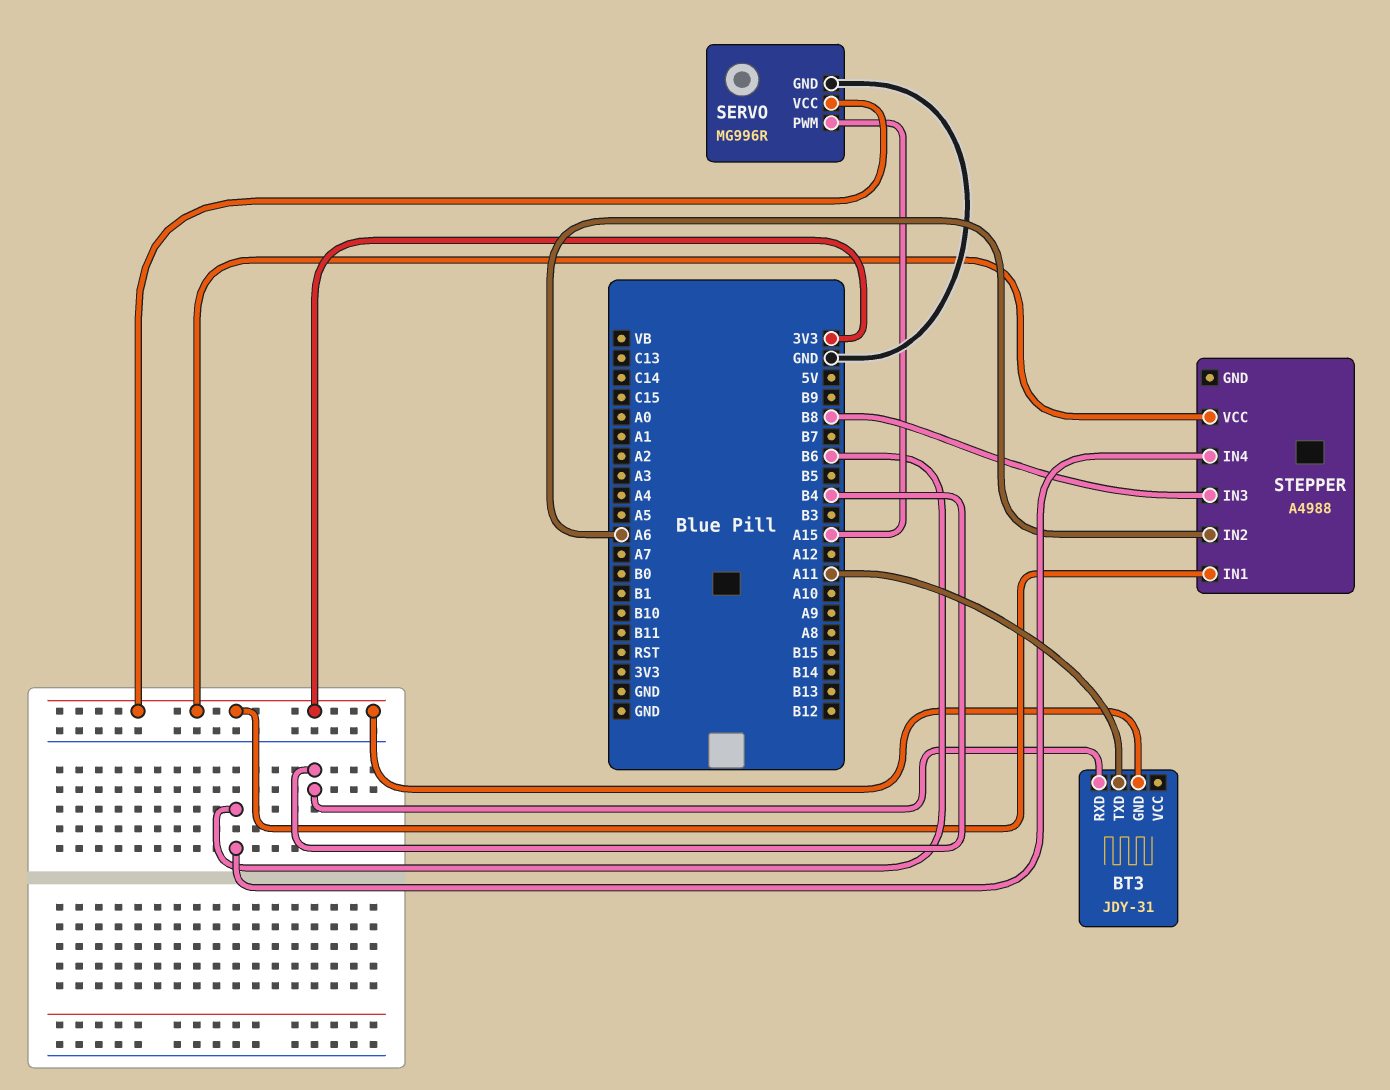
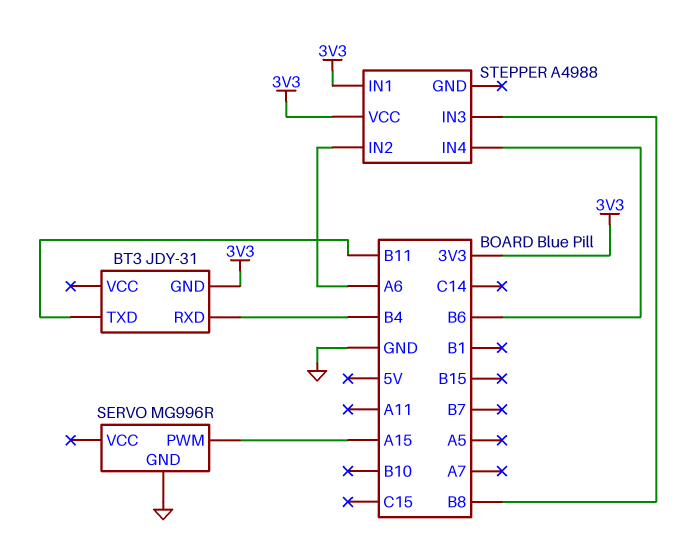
BT3 pin TXD: A11 -> B11
SERVO pin VCC: 3V3 -> none

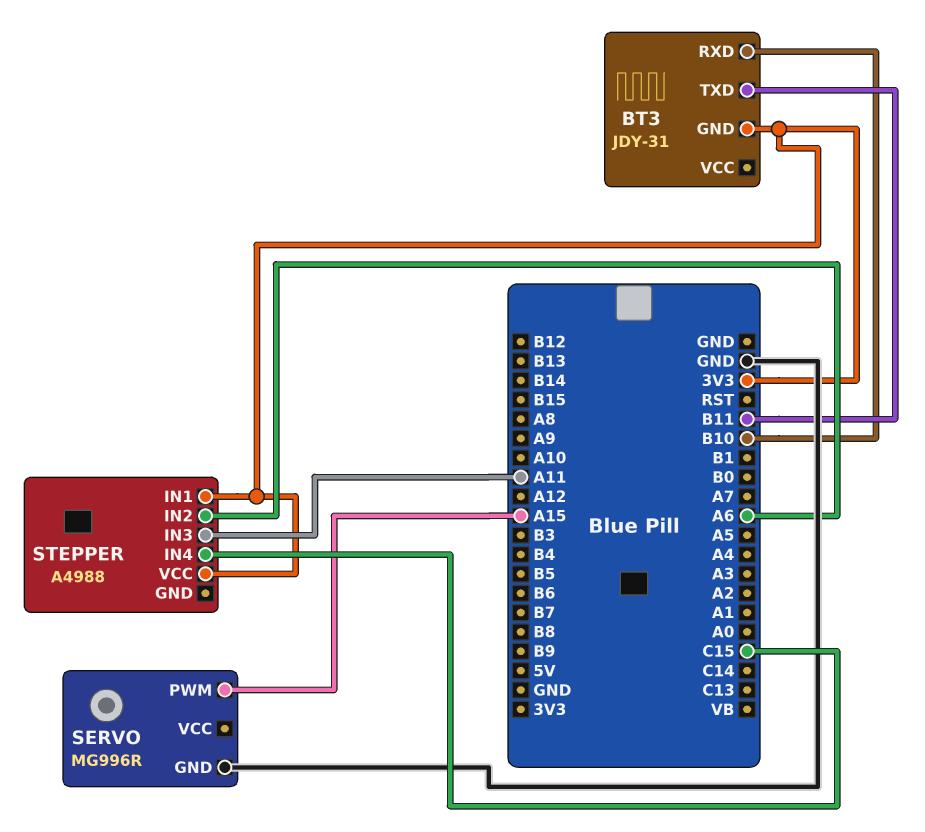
BT3 pin RXD: B4 -> B10
STEPPER pin IN3: B8 -> A11
STEPPER pin IN4: B6 -> C15

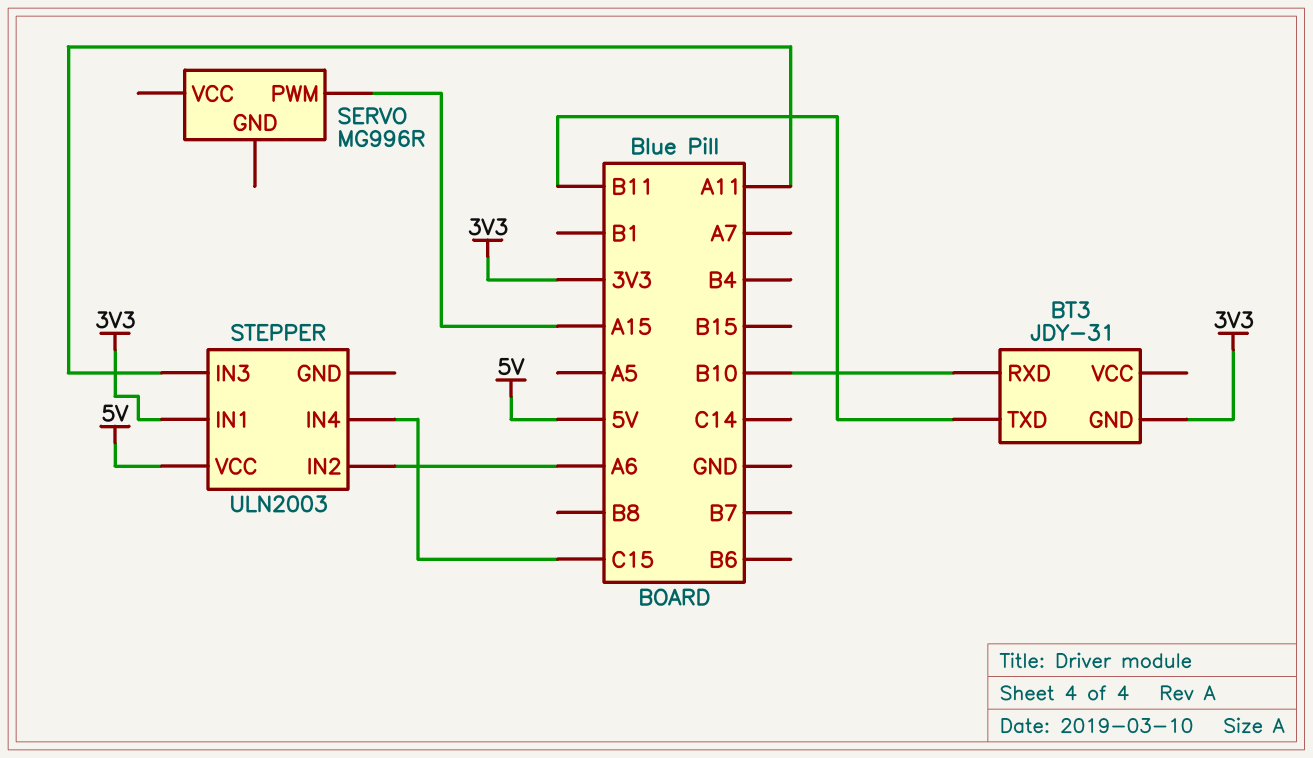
SERVO pin GND: GND -> none
STEPPER: A4988 -> ULN2003
STEPPER pin VCC: 3V3 -> 5V

